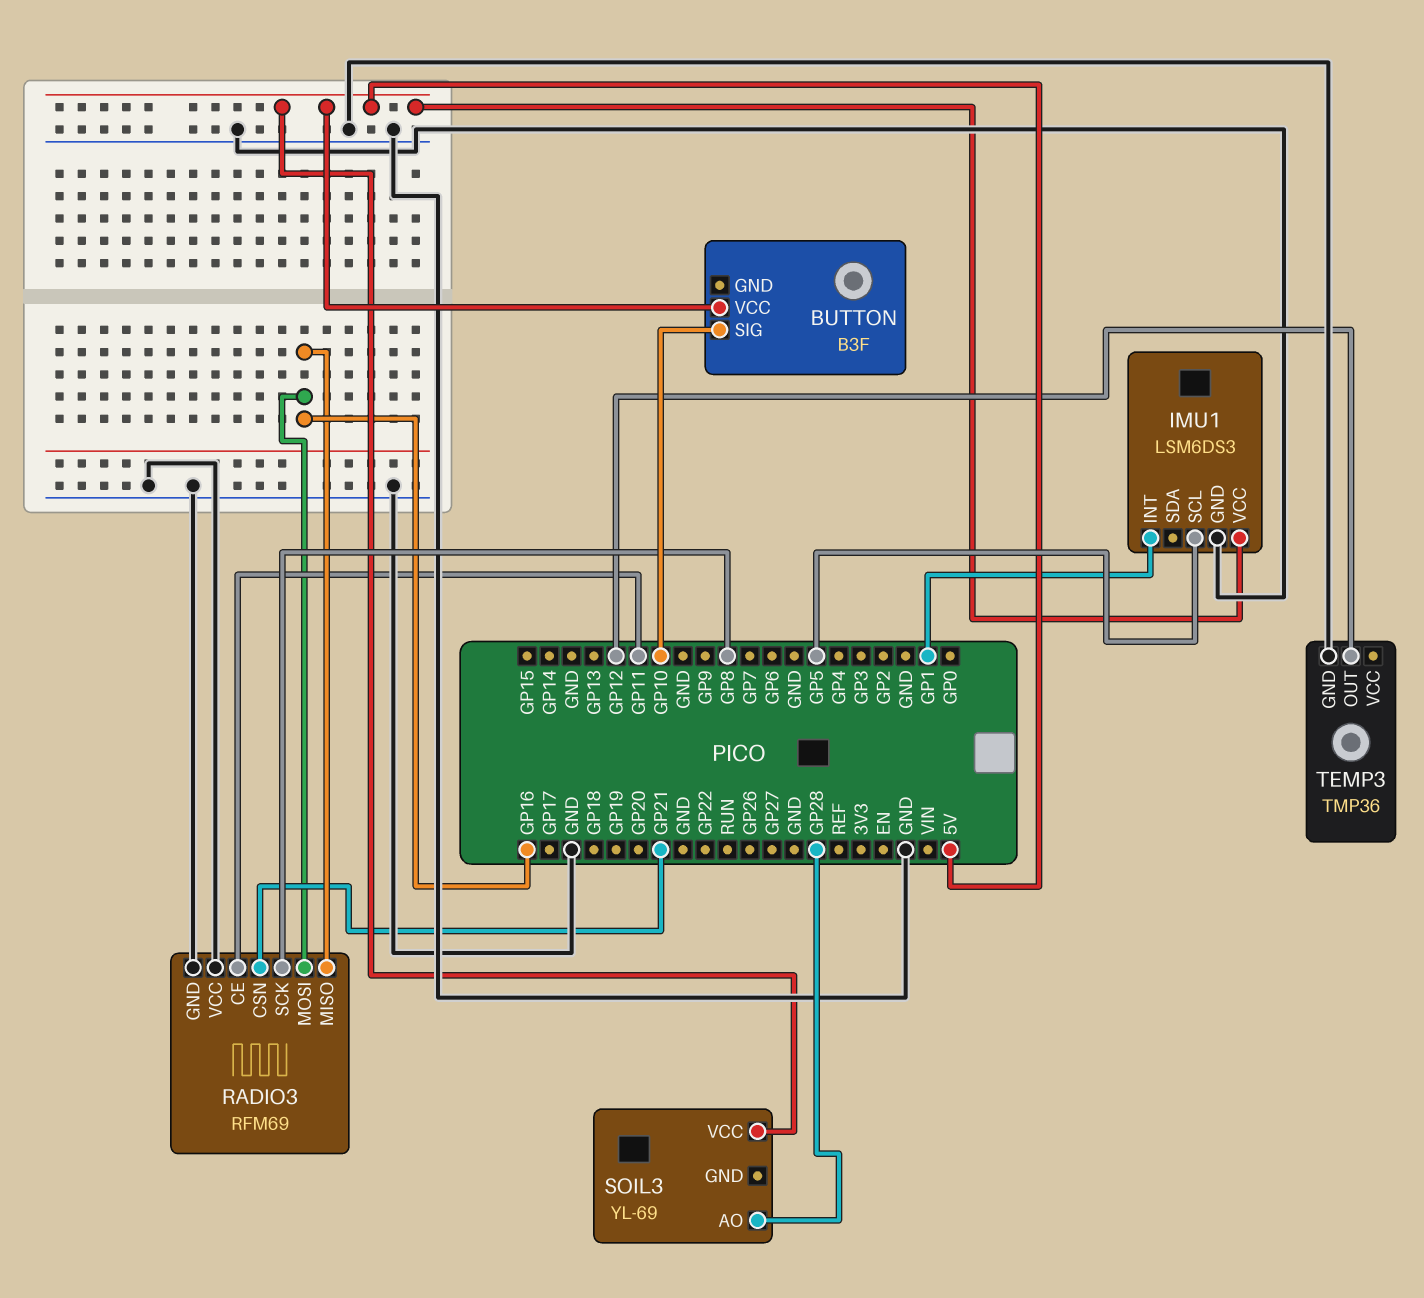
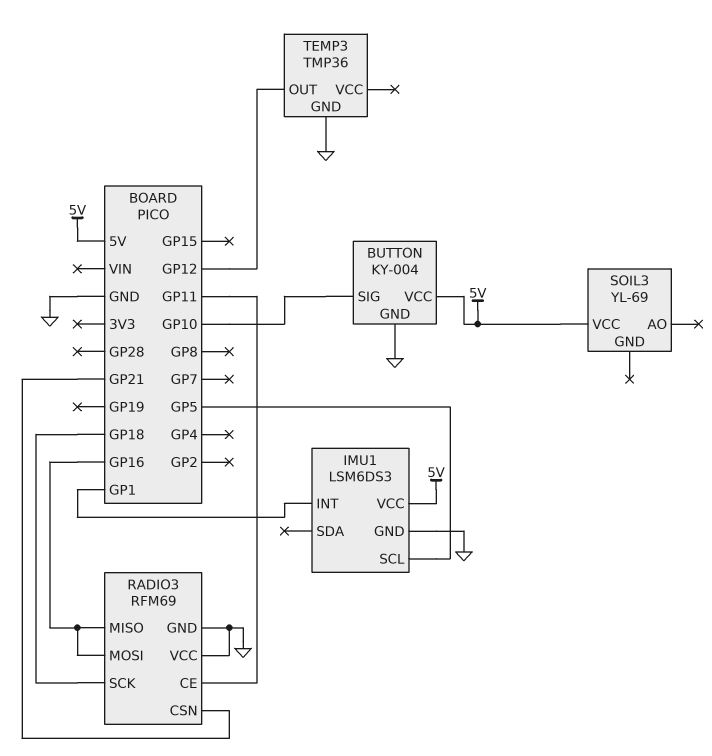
BUTTON: B3F -> KY-004
BUTTON pin GND: none -> GND
RADIO3 pin SCK: GP8 -> GP18
SOIL3 pin AO: GP28 -> none

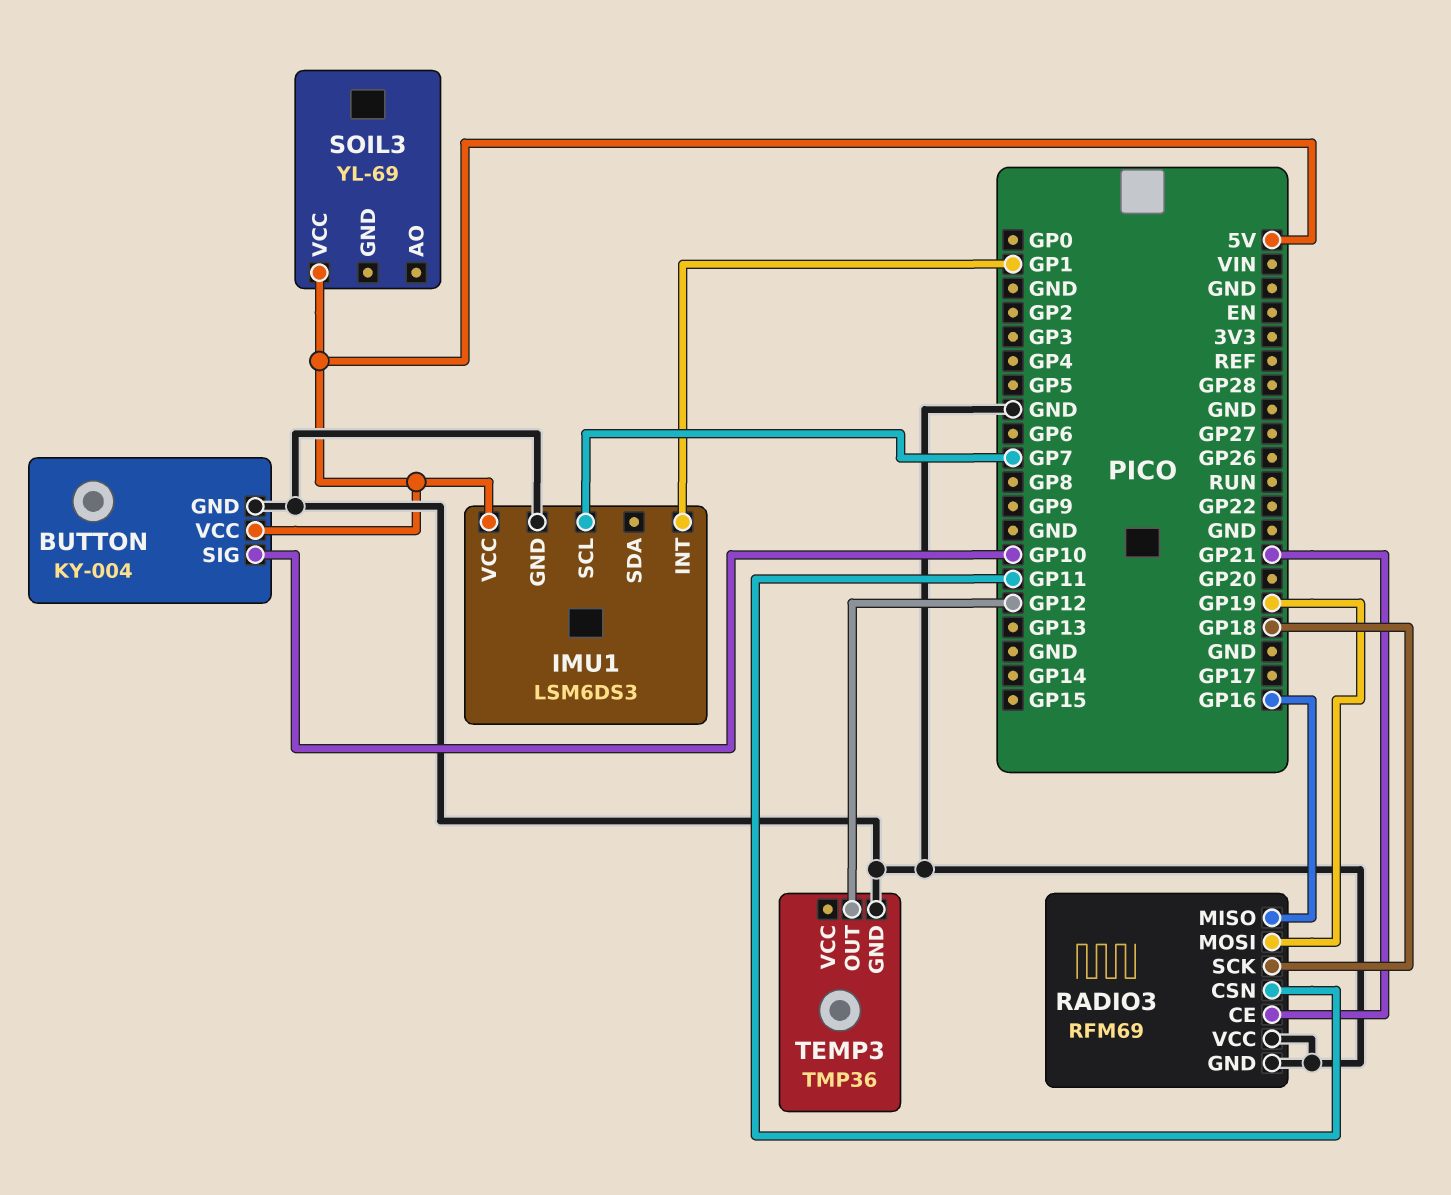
IMU1 pin SCL: GP5 -> GP7
RADIO3 pin CE: GP11 -> GP21
RADIO3 pin CSN: GP21 -> GP11
RADIO3 pin MOSI: GP16 -> GP19

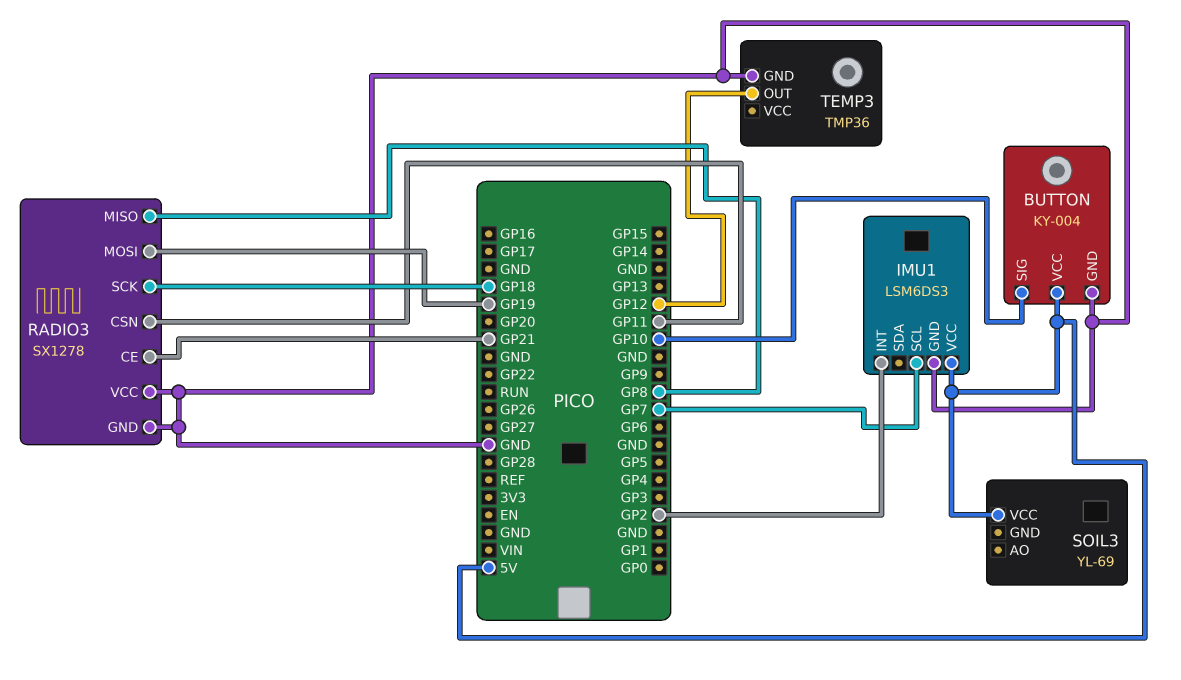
IMU1 pin INT: GP1 -> GP2
RADIO3: RFM69 -> SX1278
RADIO3 pin MISO: GP16 -> GP8

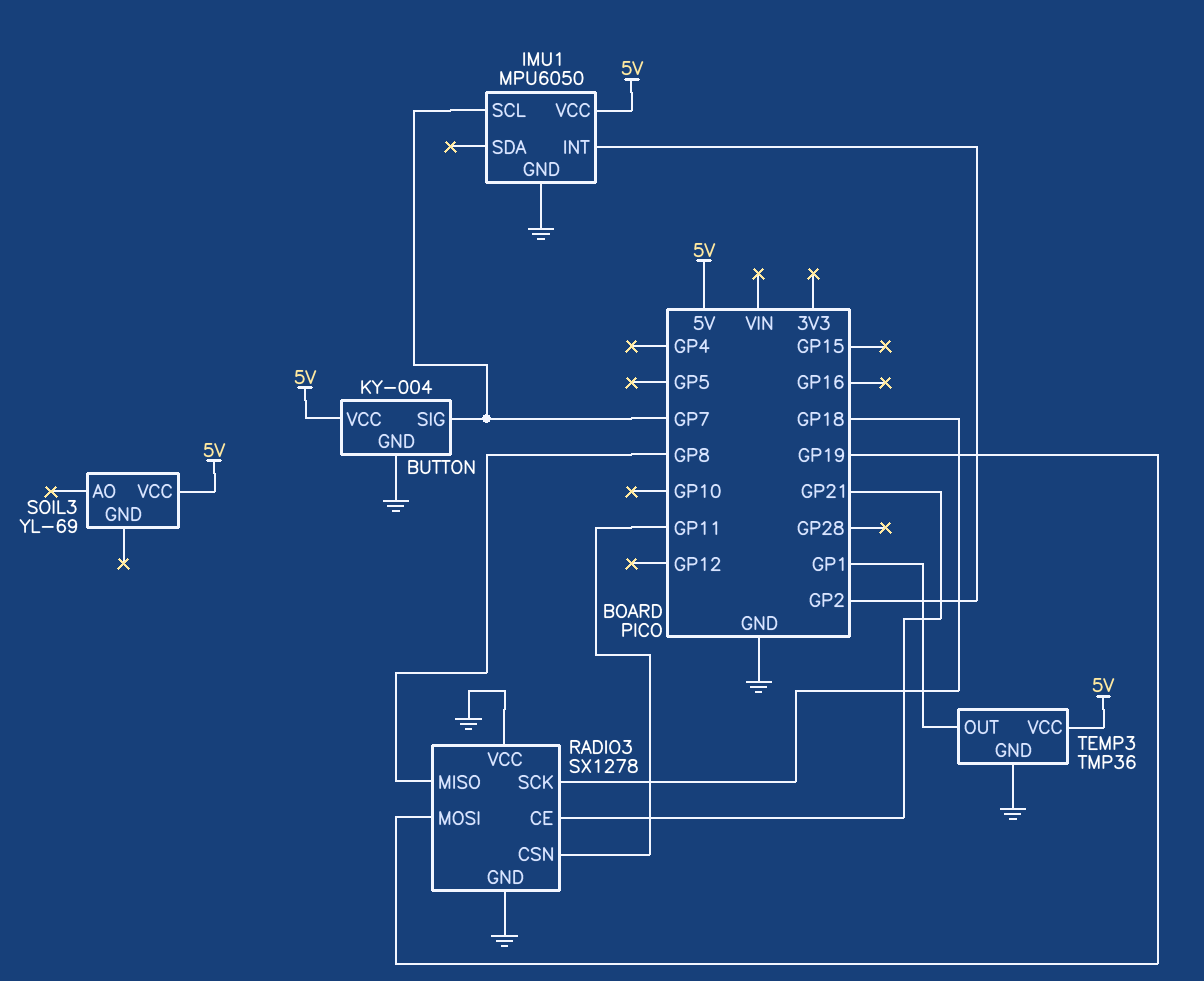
BUTTON pin SIG: GP10 -> GP7
IMU1: LSM6DS3 -> MPU6050
TEMP3 pin OUT: GP12 -> GP1
TEMP3 pin VCC: none -> 5V

